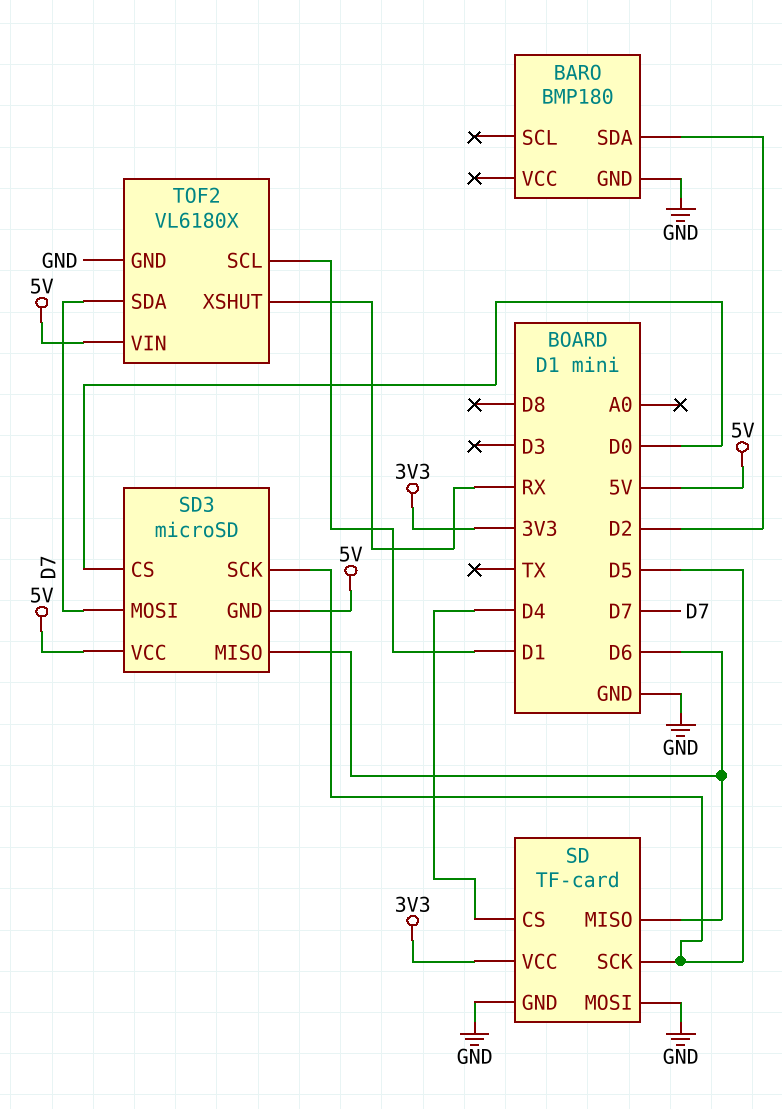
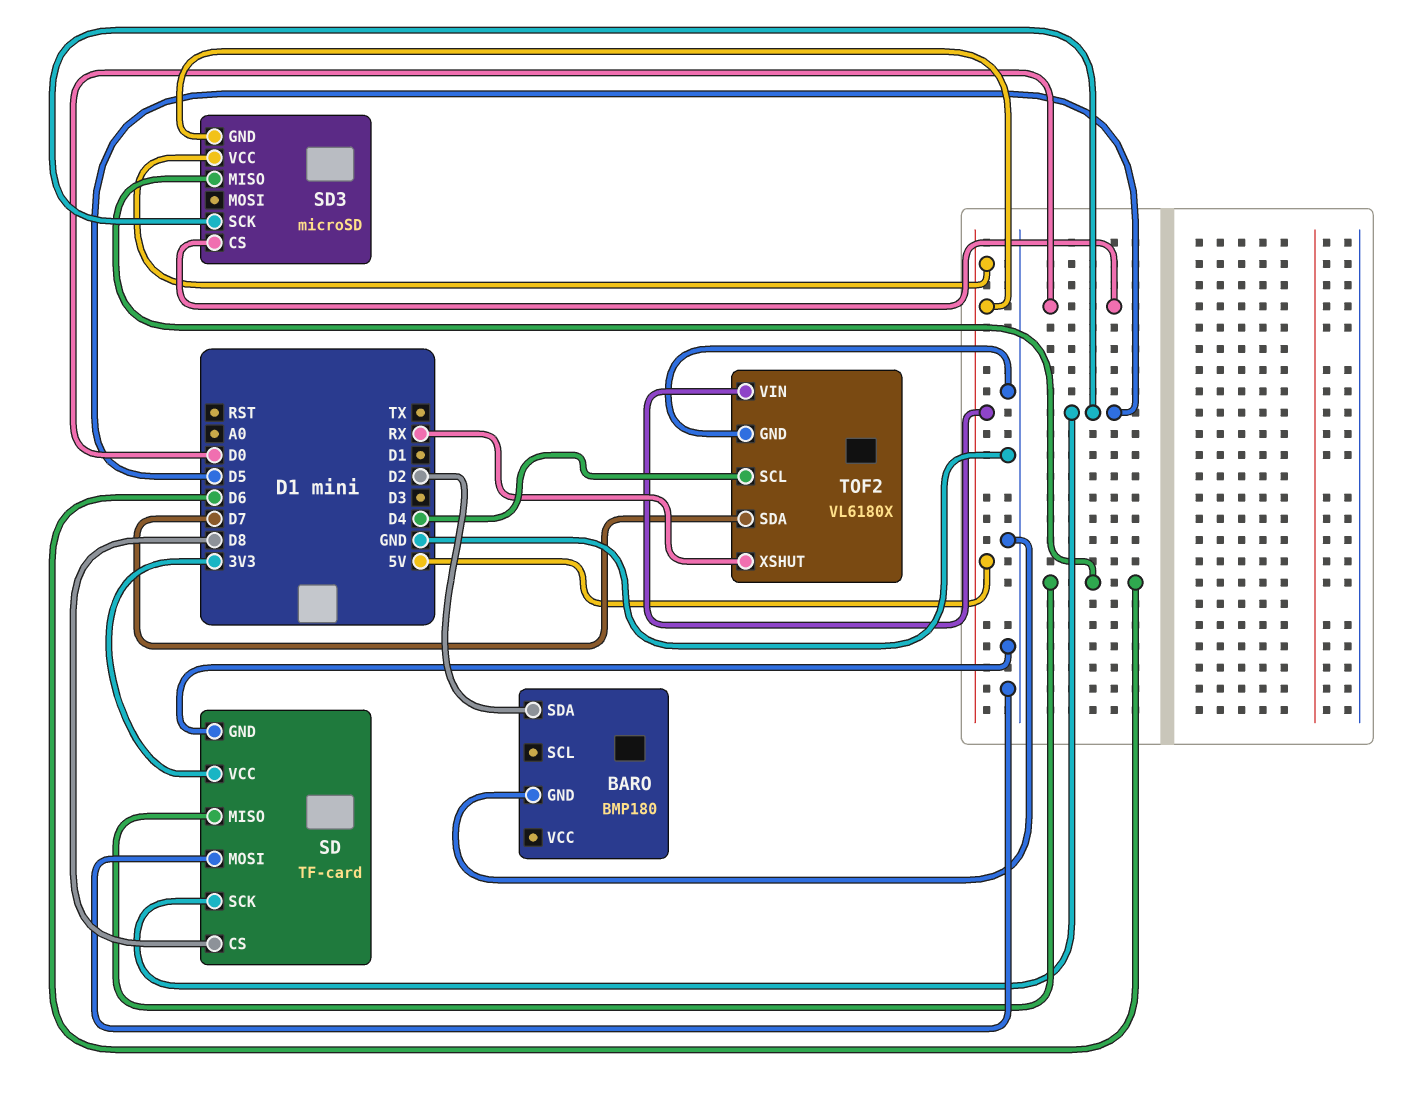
SD pin CS: D4 -> D8
SD3 pin MOSI: D7 -> none
TOF2 pin SCL: D1 -> D4

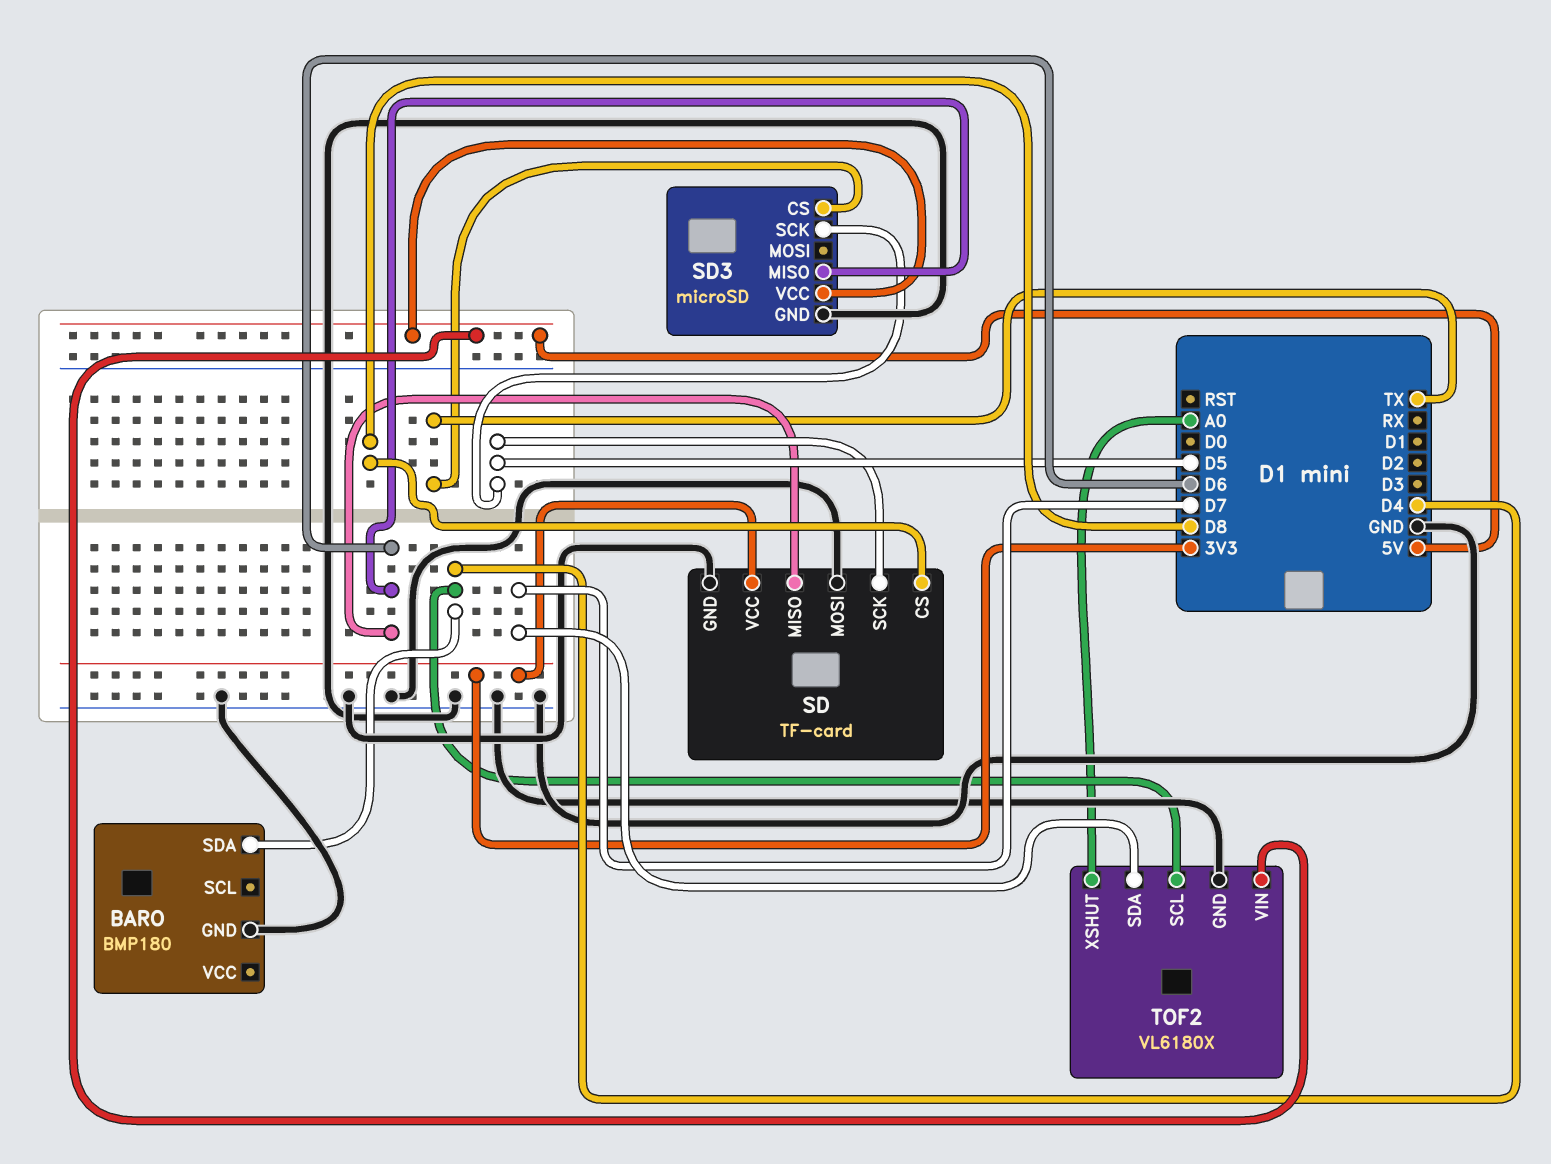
BARO pin SDA: D2 -> D4
SD3 pin CS: D0 -> TX
SD3 pin GND: 5V -> GND
TOF2 pin XSHUT: RX -> A0

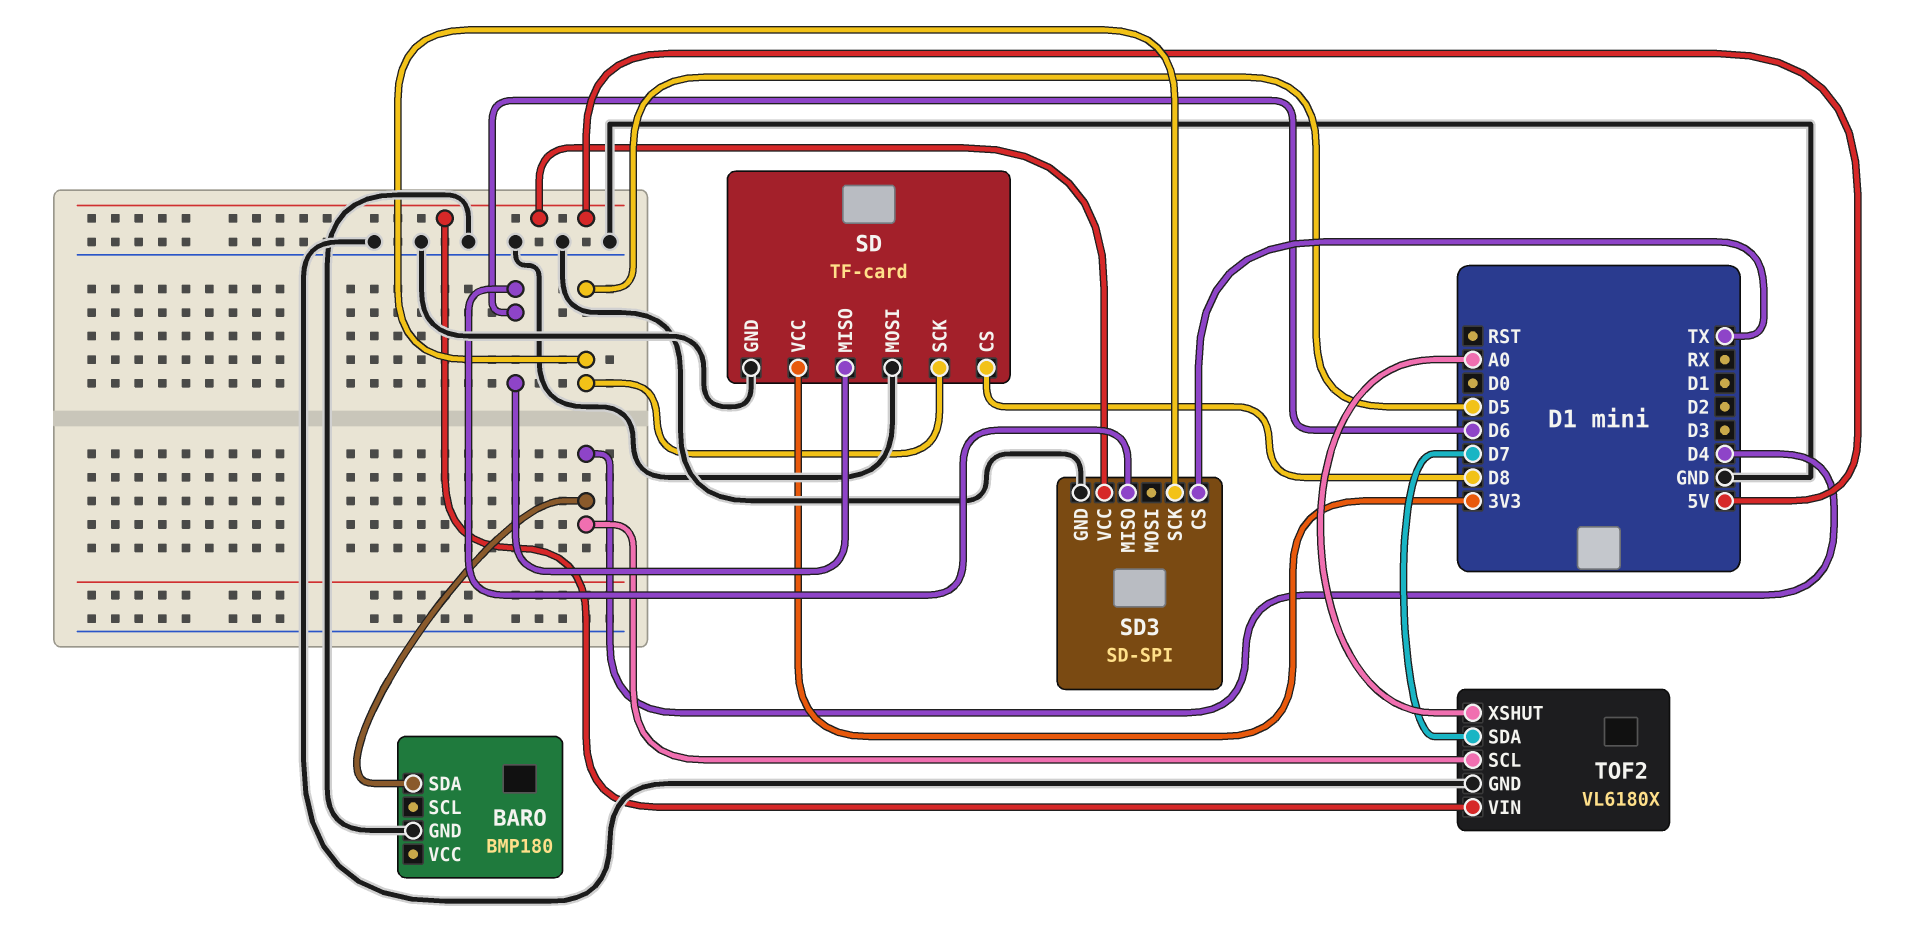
SD3: microSD -> SD-SPI

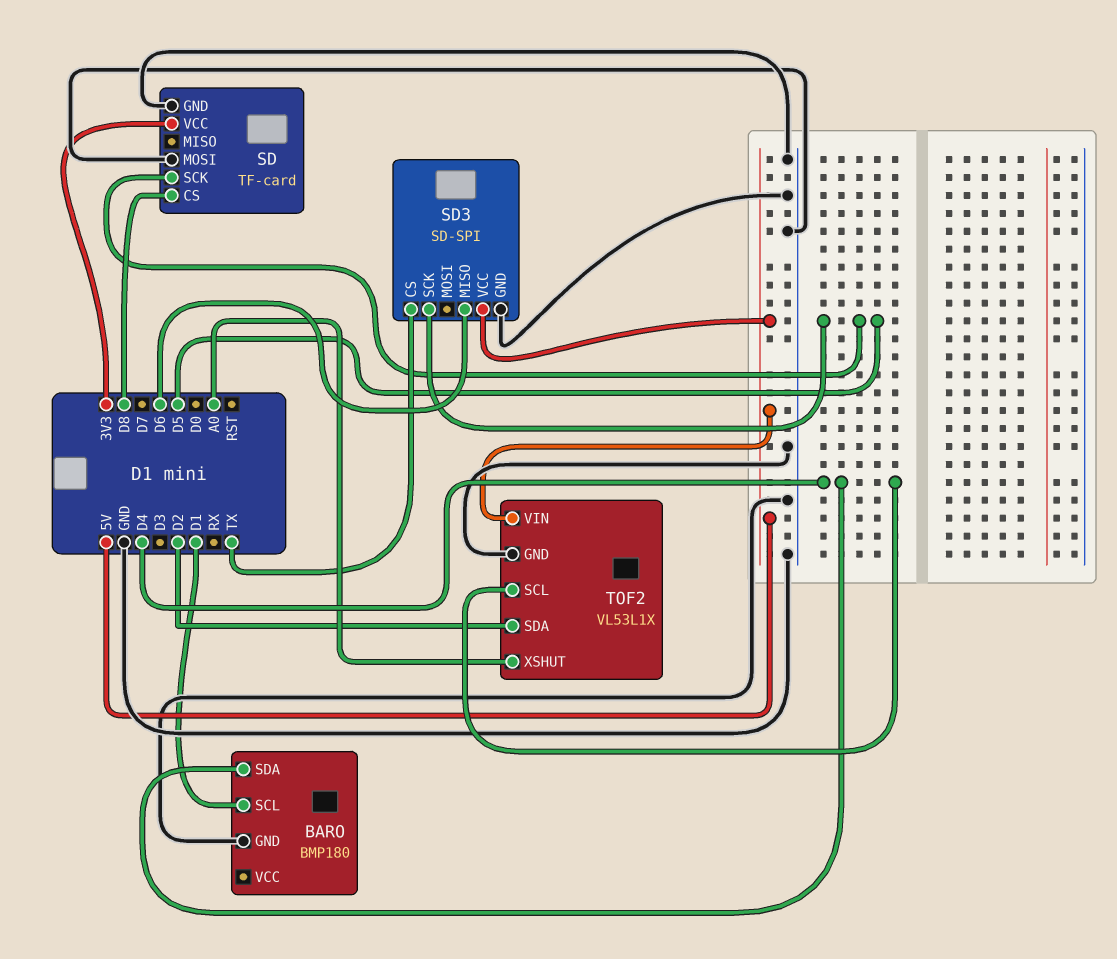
BARO pin SCL: none -> D1
SD pin MISO: D6 -> none
TOF2: VL6180X -> VL53L1X
TOF2 pin SDA: D7 -> D2

